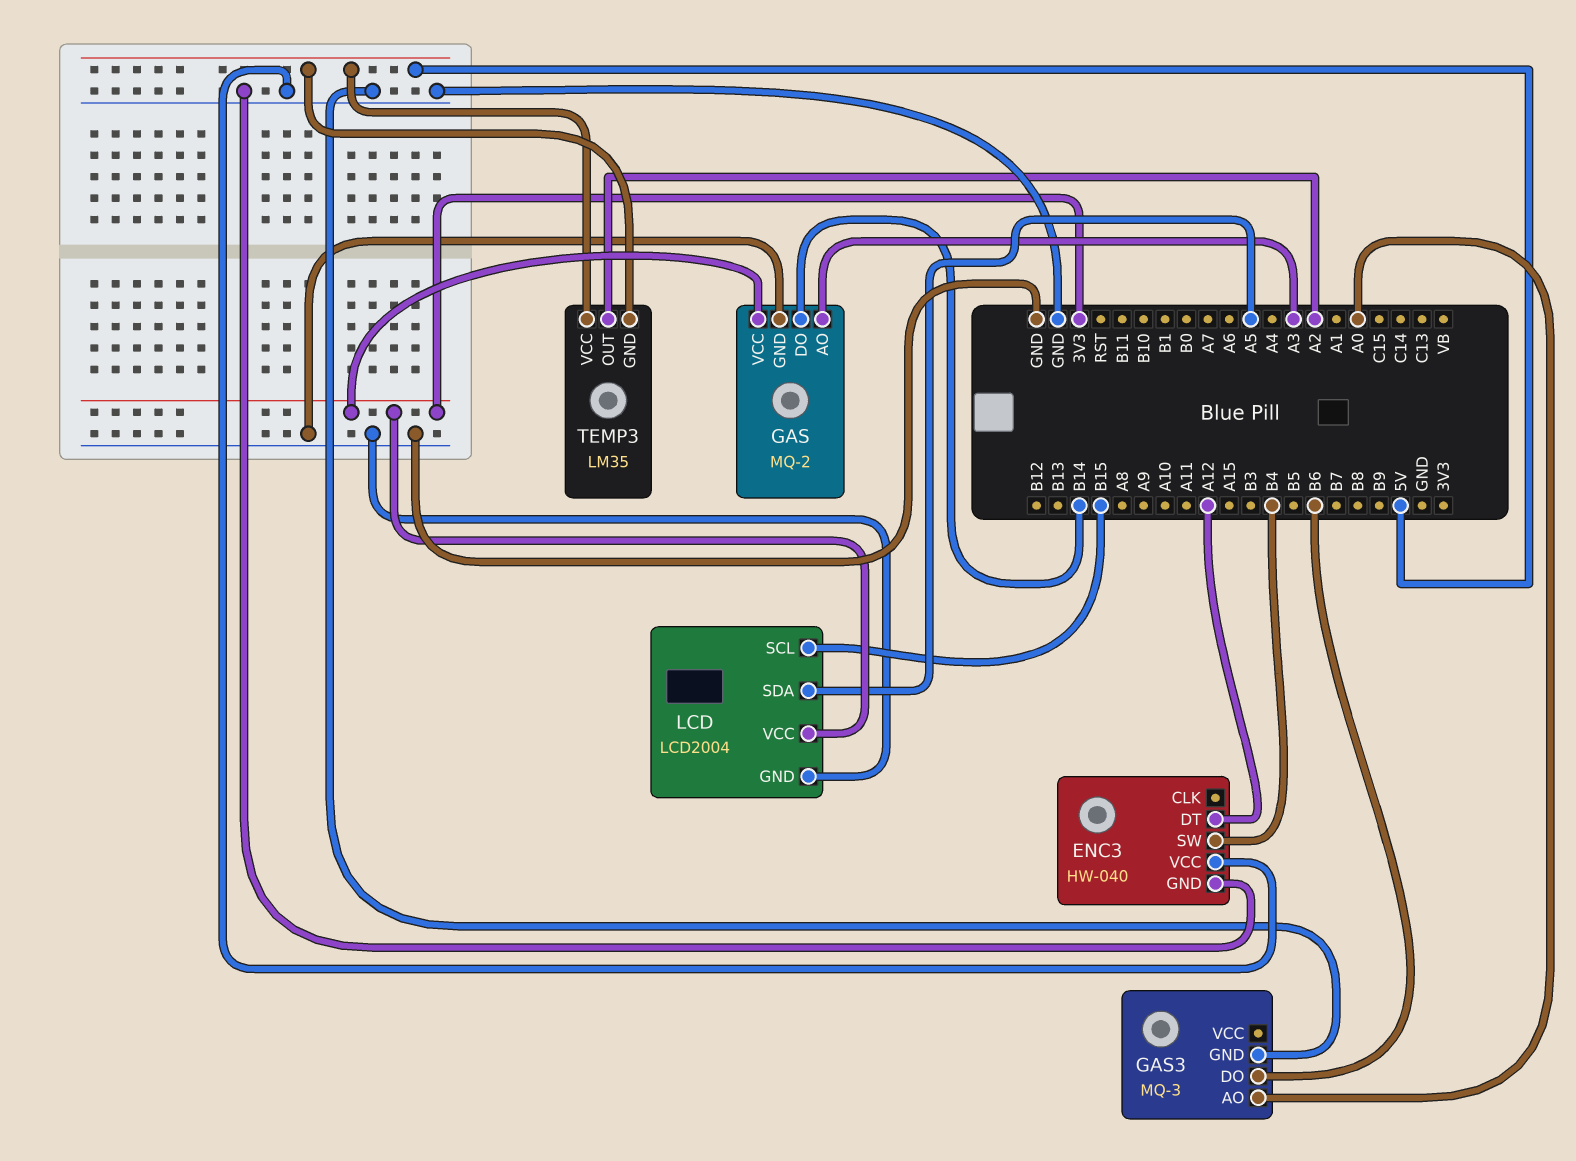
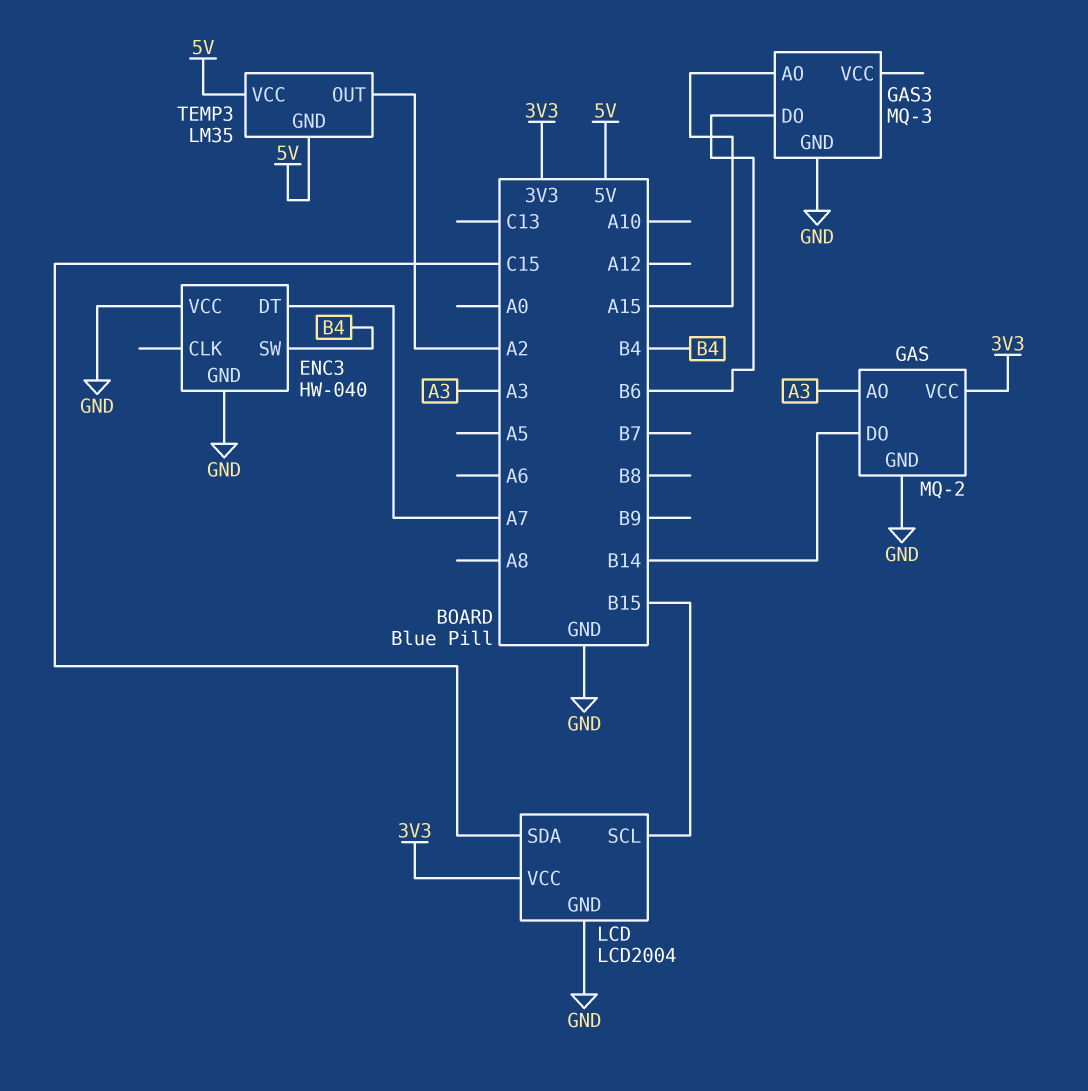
ENC3 pin DT: A12 -> A7
GAS3 pin AO: A0 -> A15
LCD pin SDA: A5 -> C15

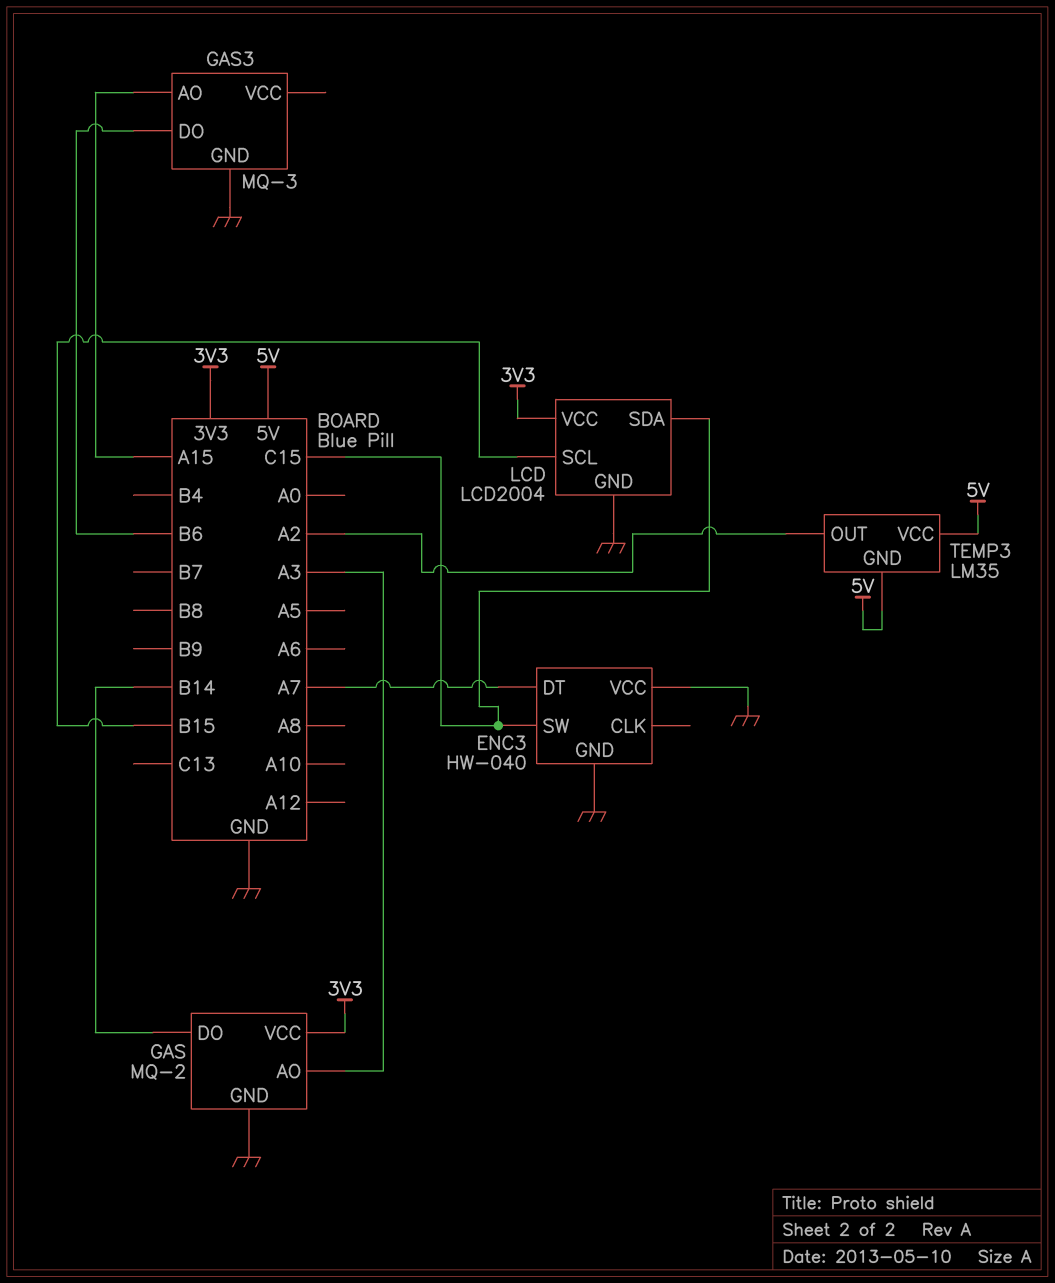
ENC3 pin SW: B4 -> C15

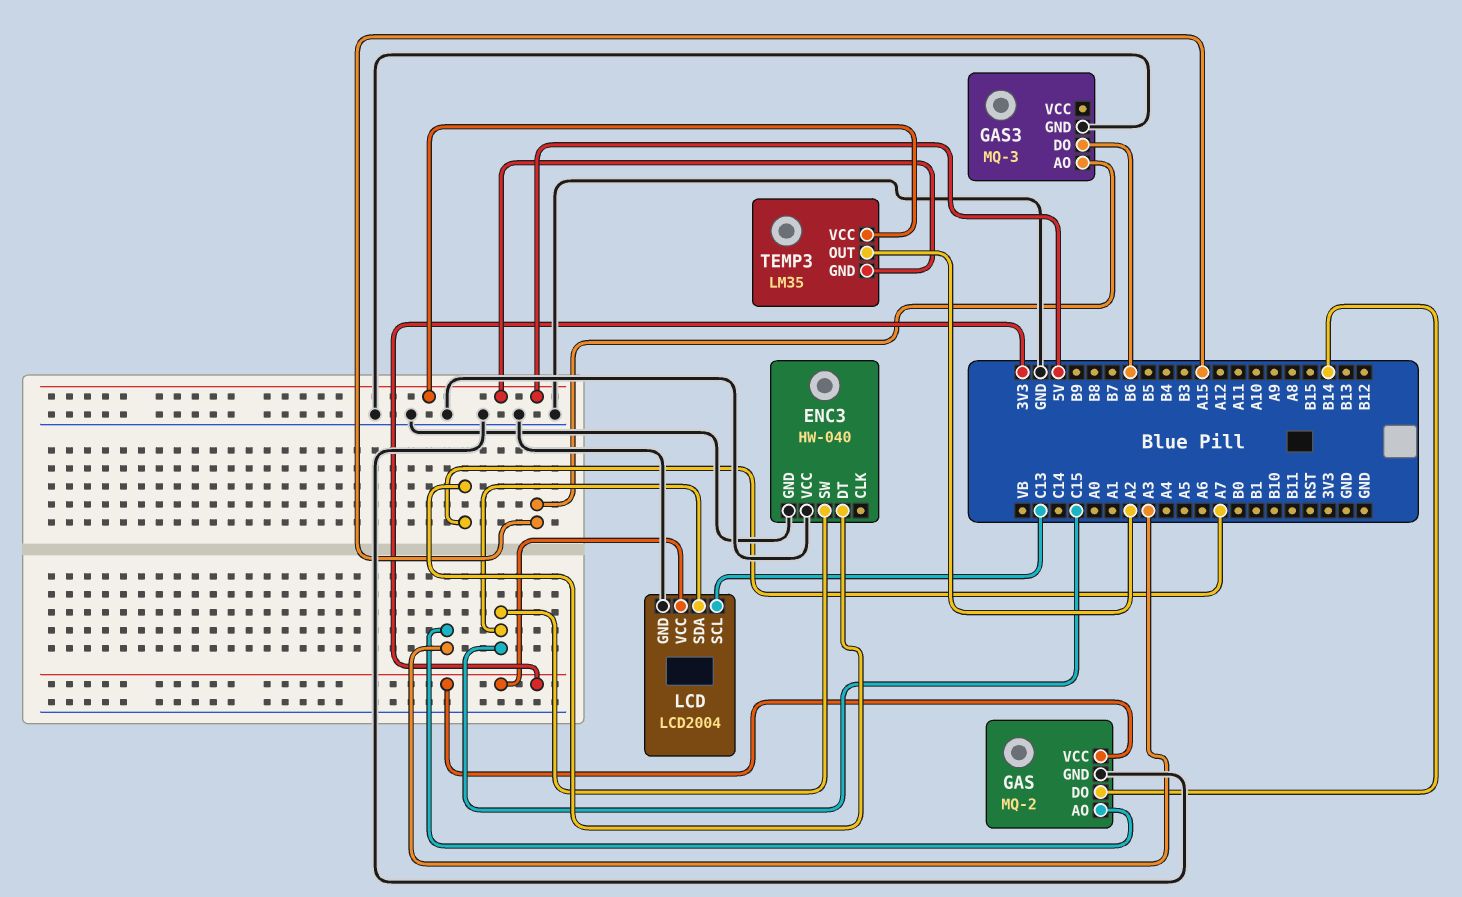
LCD pin SCL: B15 -> C13

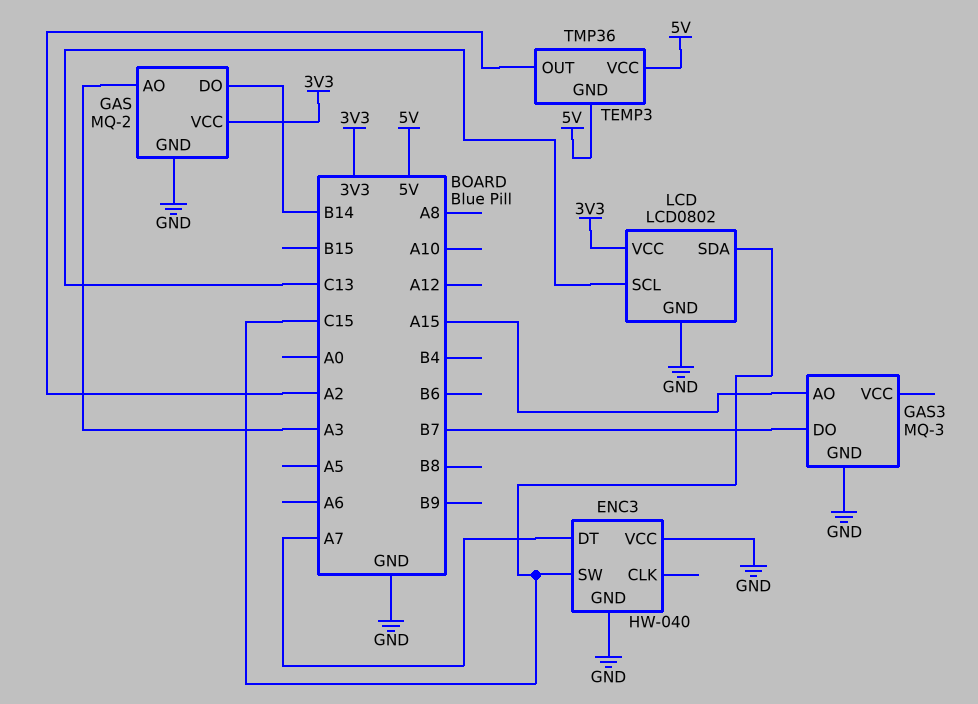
GAS3 pin DO: B6 -> B7
LCD: LCD2004 -> LCD0802
TEMP3: LM35 -> TMP36

